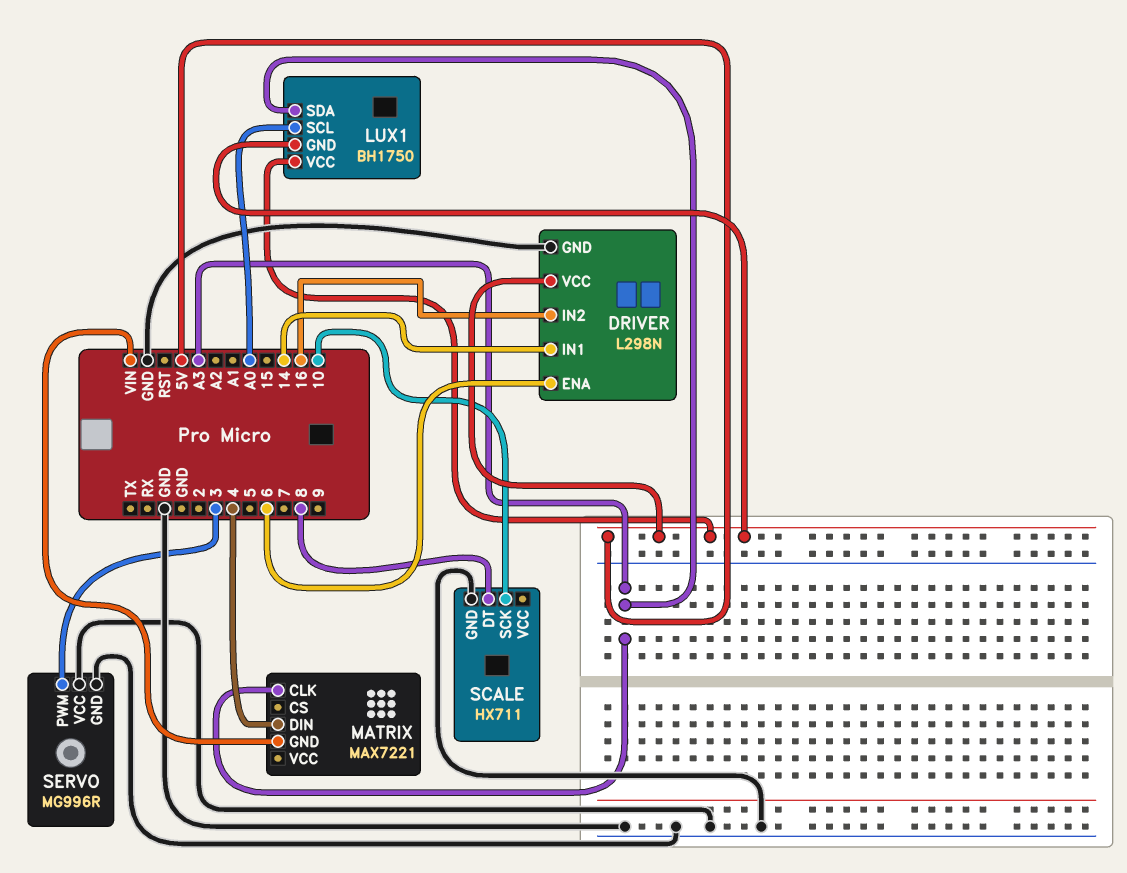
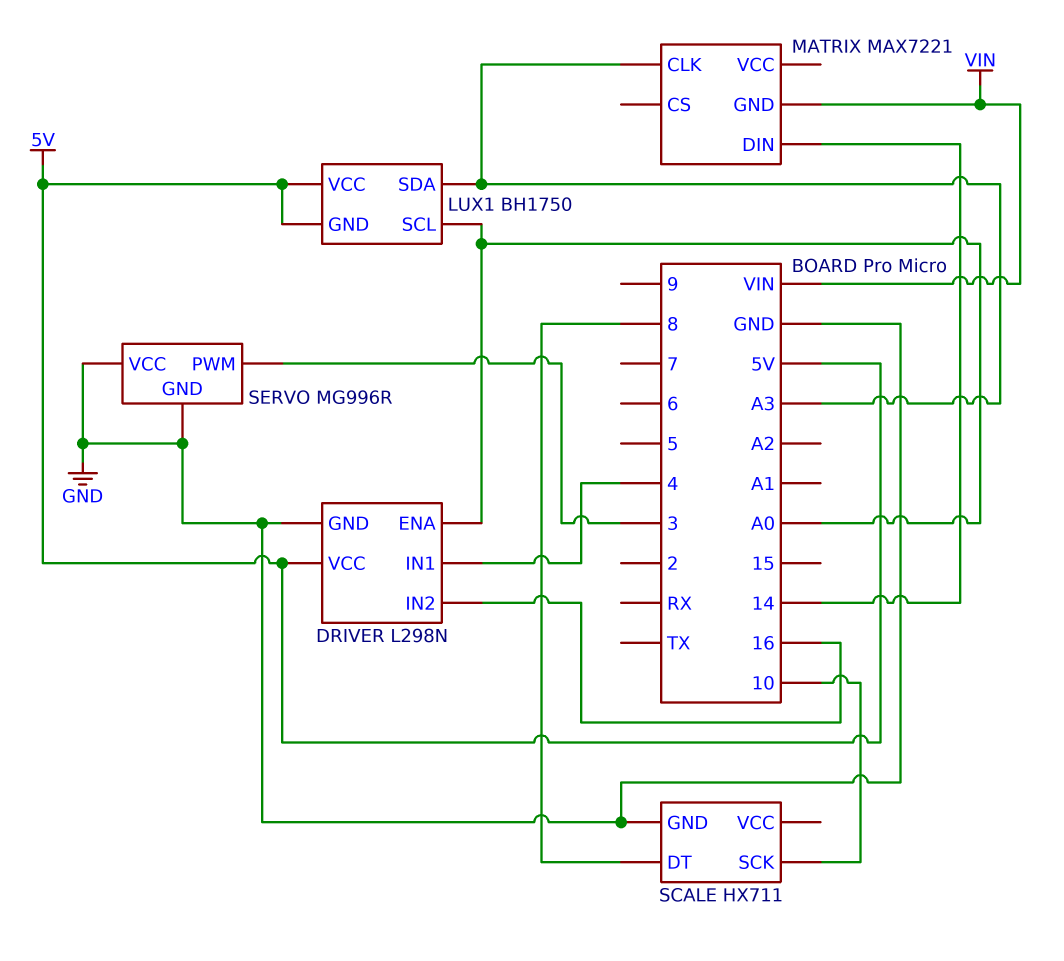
DRIVER pin ENA: 6 -> A0
DRIVER pin IN1: 14 -> 4
MATRIX pin DIN: 4 -> 14

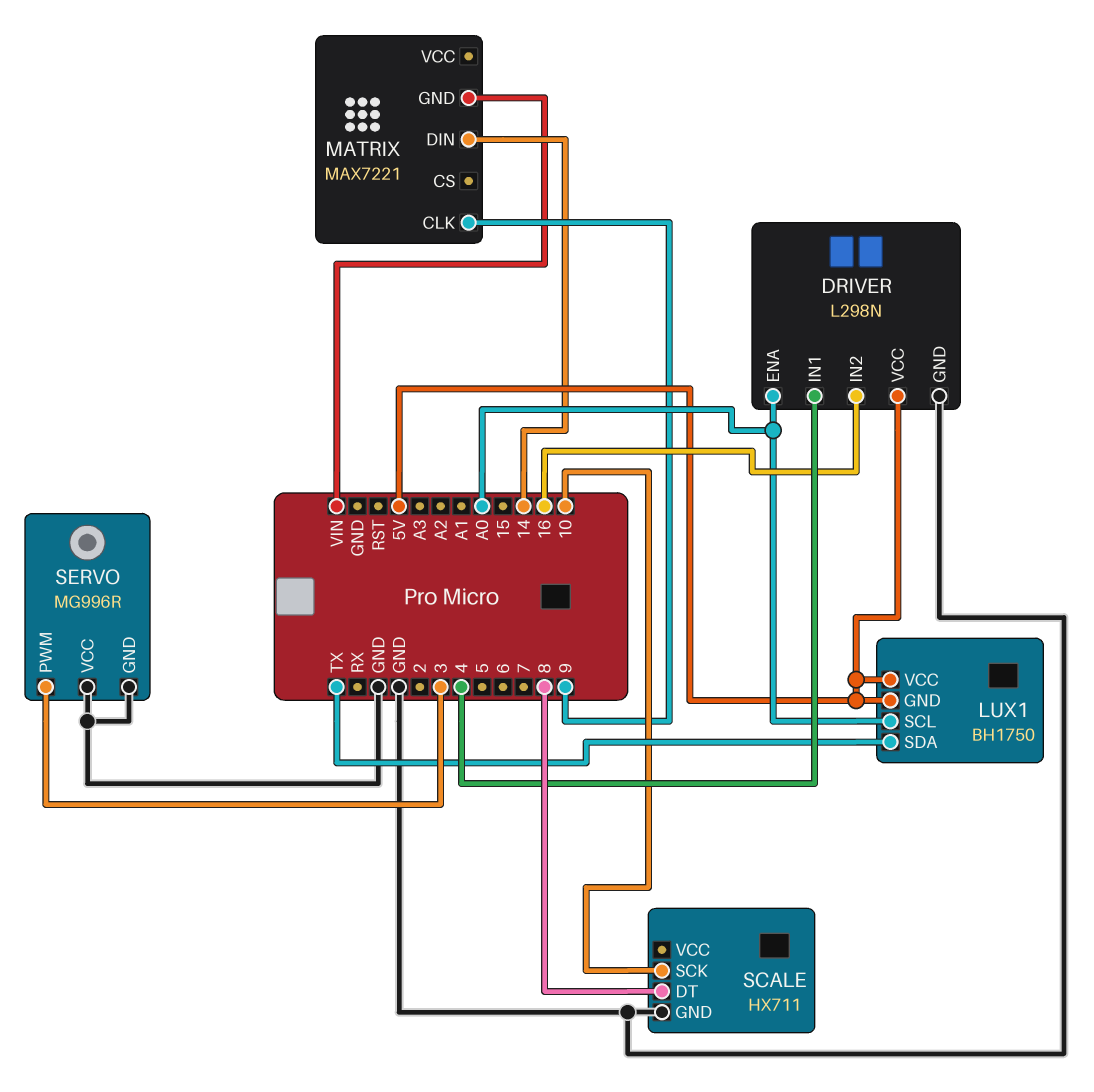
LUX1 pin SDA: A3 -> TX
MATRIX pin CLK: A3 -> 9

